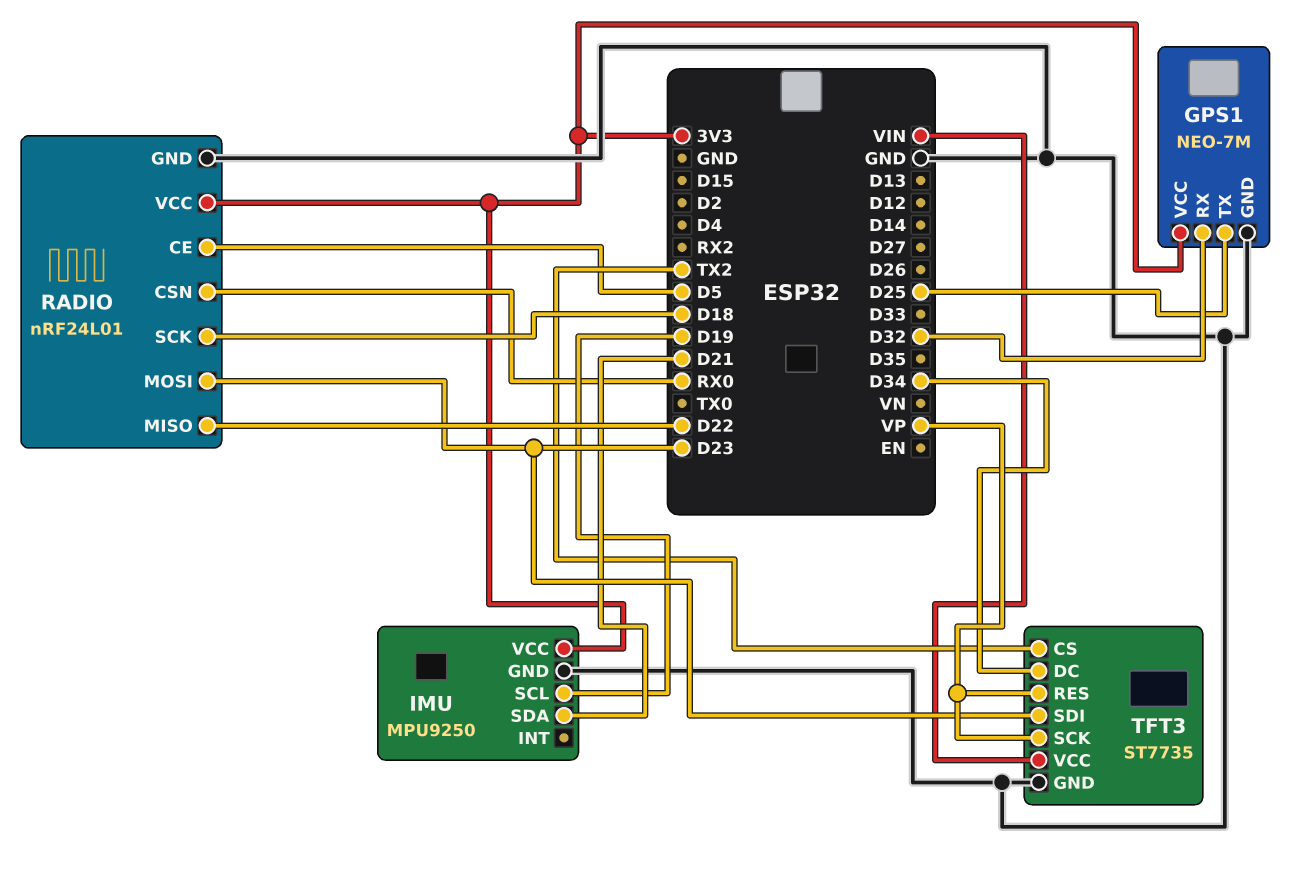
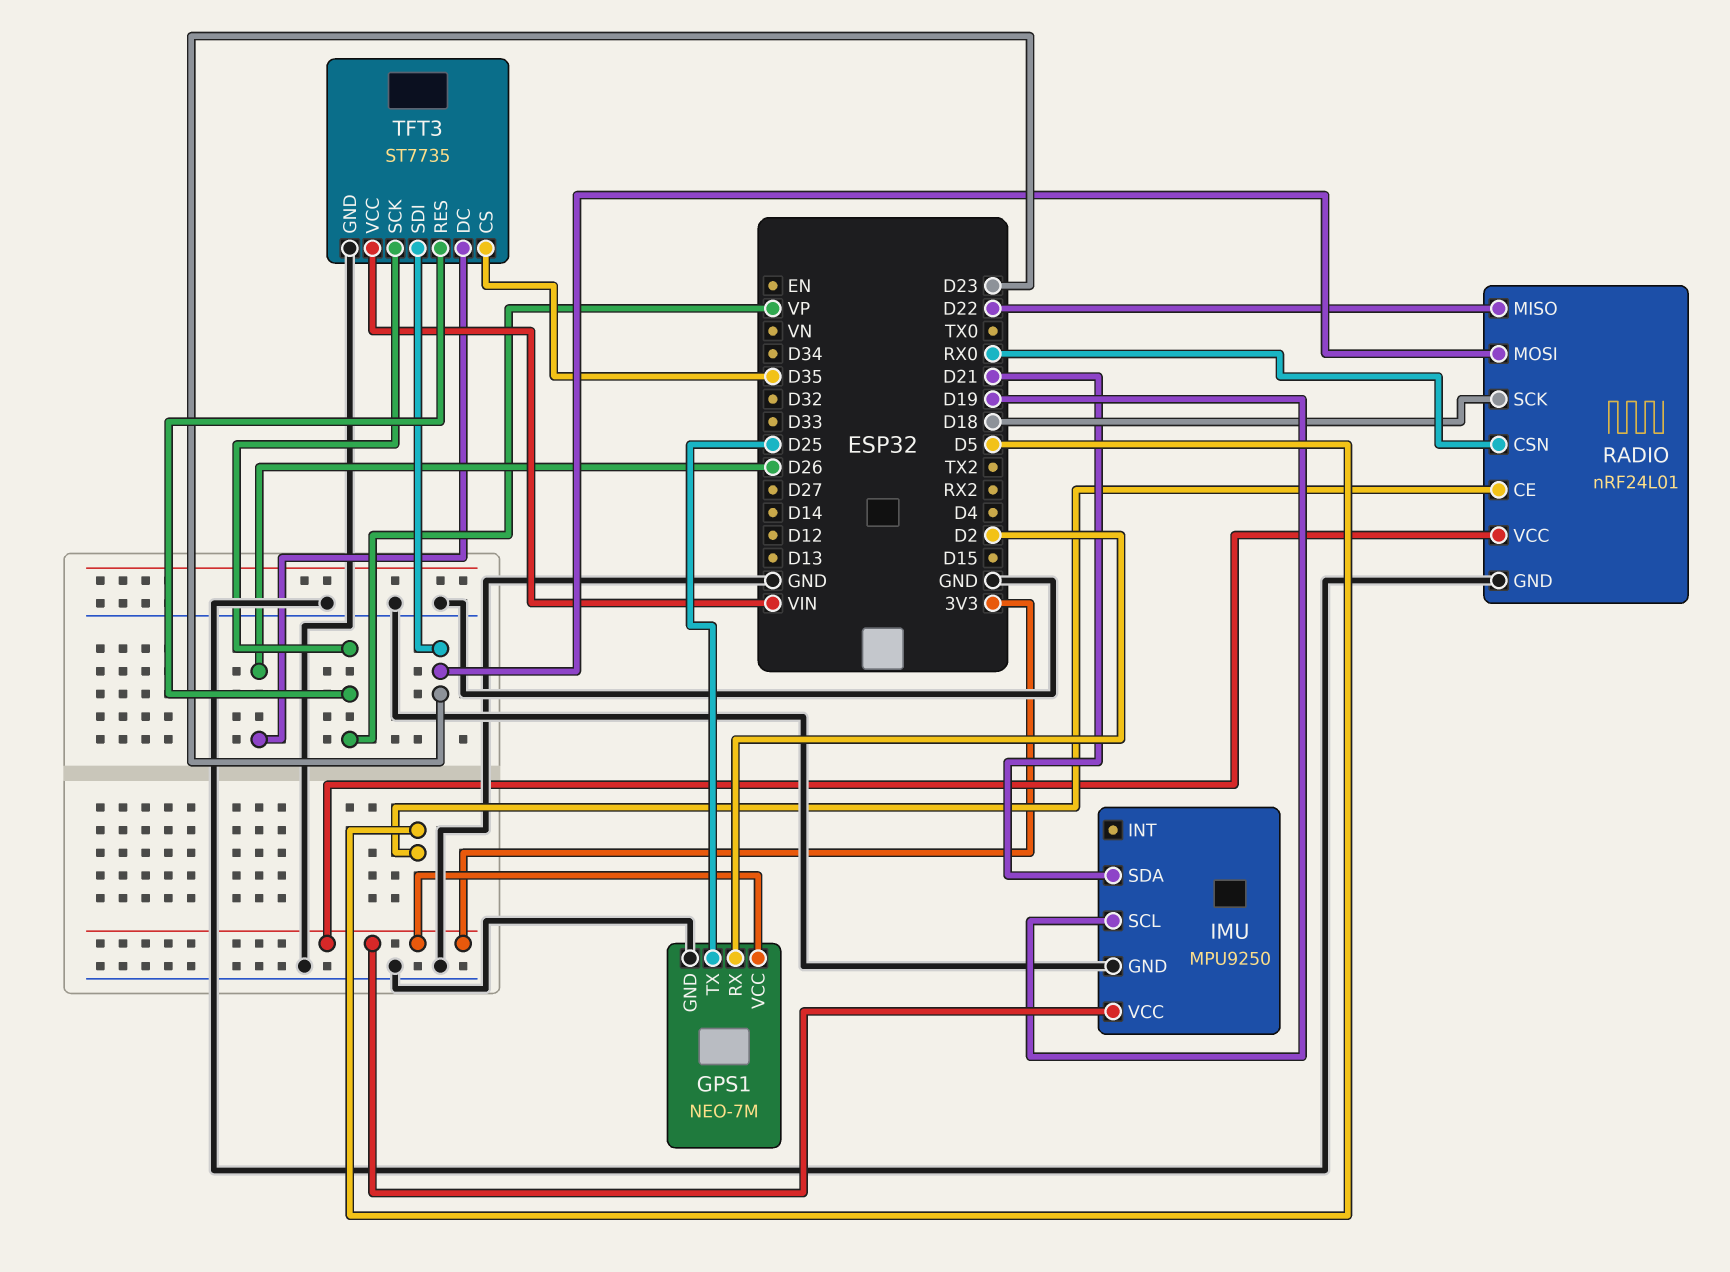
GPS1 pin RX: D32 -> D2
TFT3 pin CS: TX2 -> D35
TFT3 pin DC: D34 -> D26

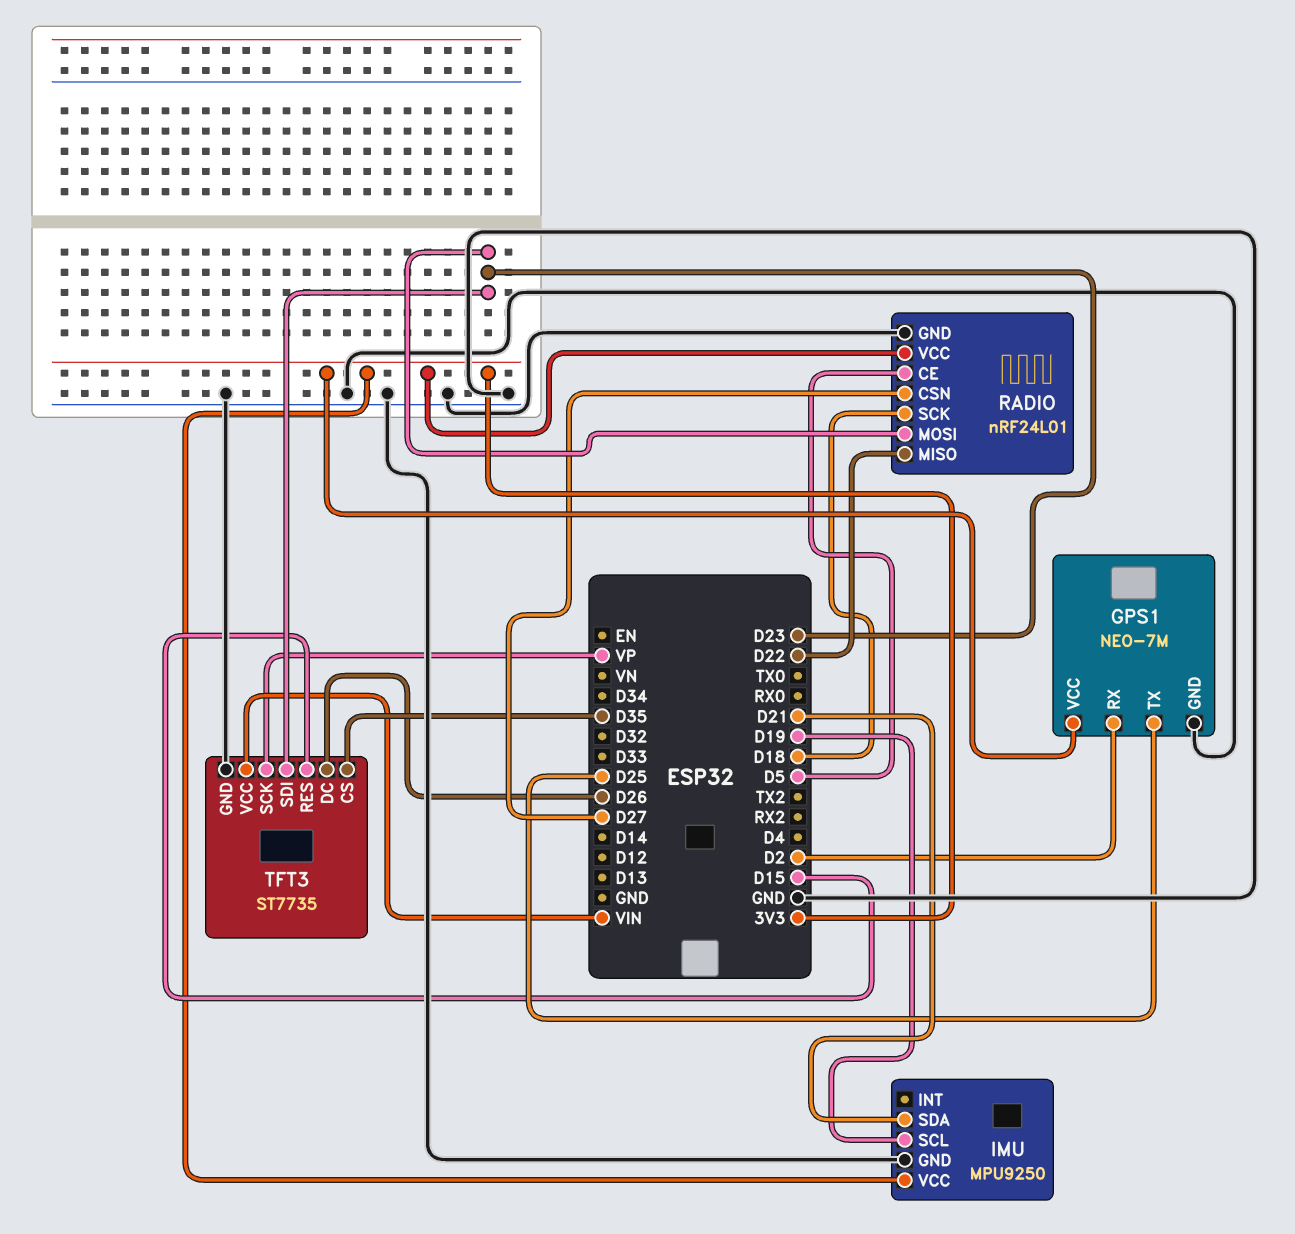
RADIO pin CSN: RX0 -> D27
TFT3 pin RES: VP -> D15

